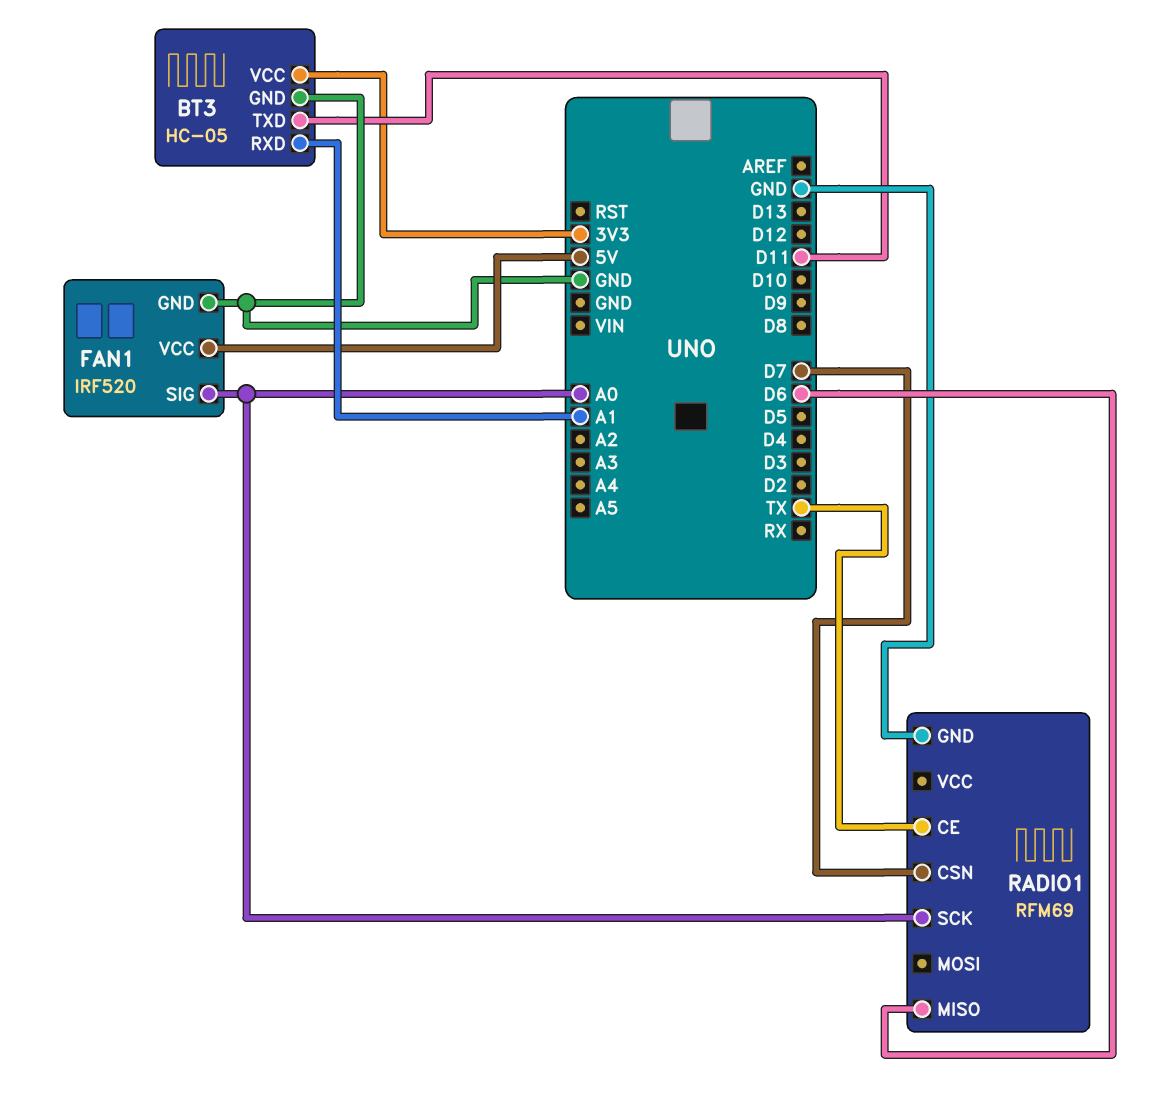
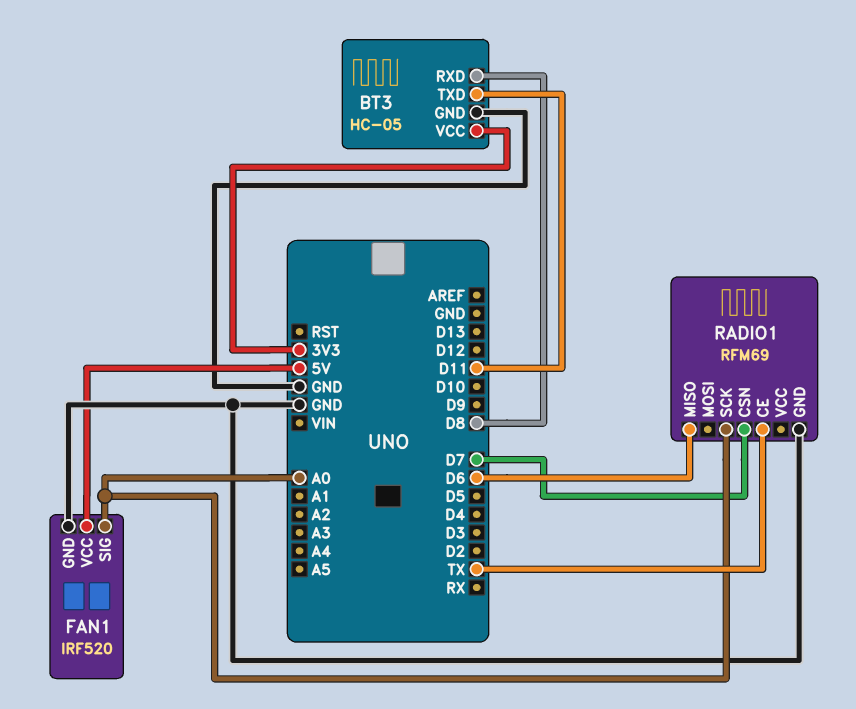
BT3 pin RXD: A1 -> D8

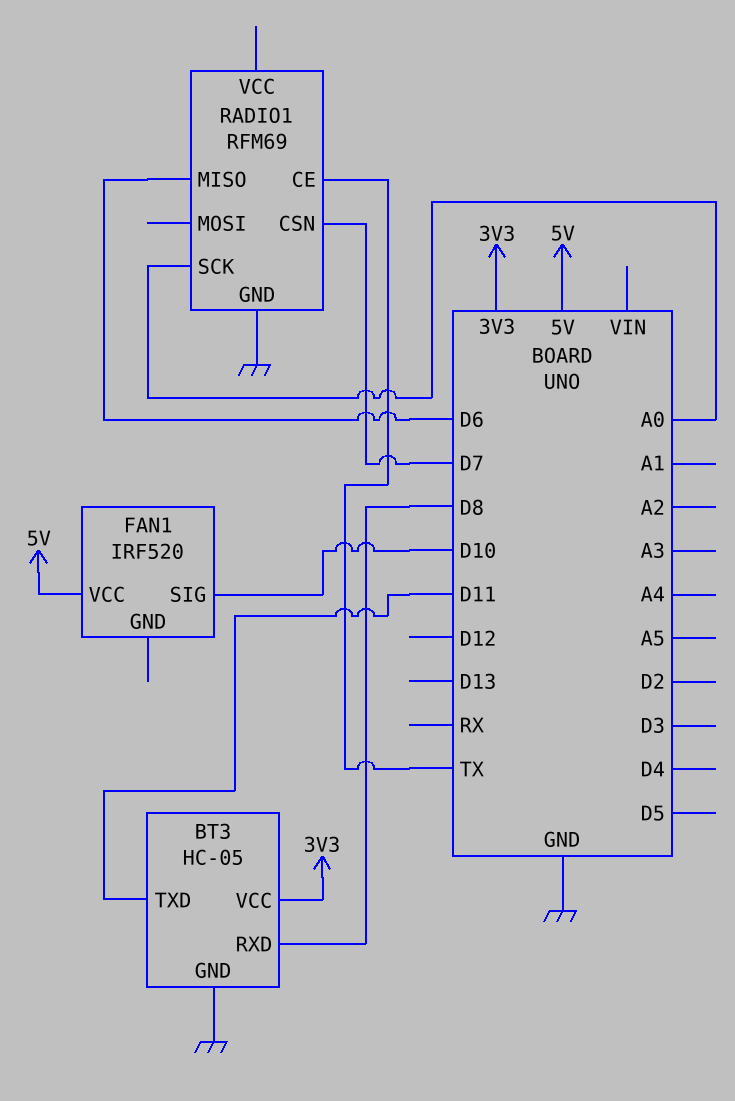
FAN1 pin GND: GND -> none
FAN1 pin SIG: A0 -> D10

